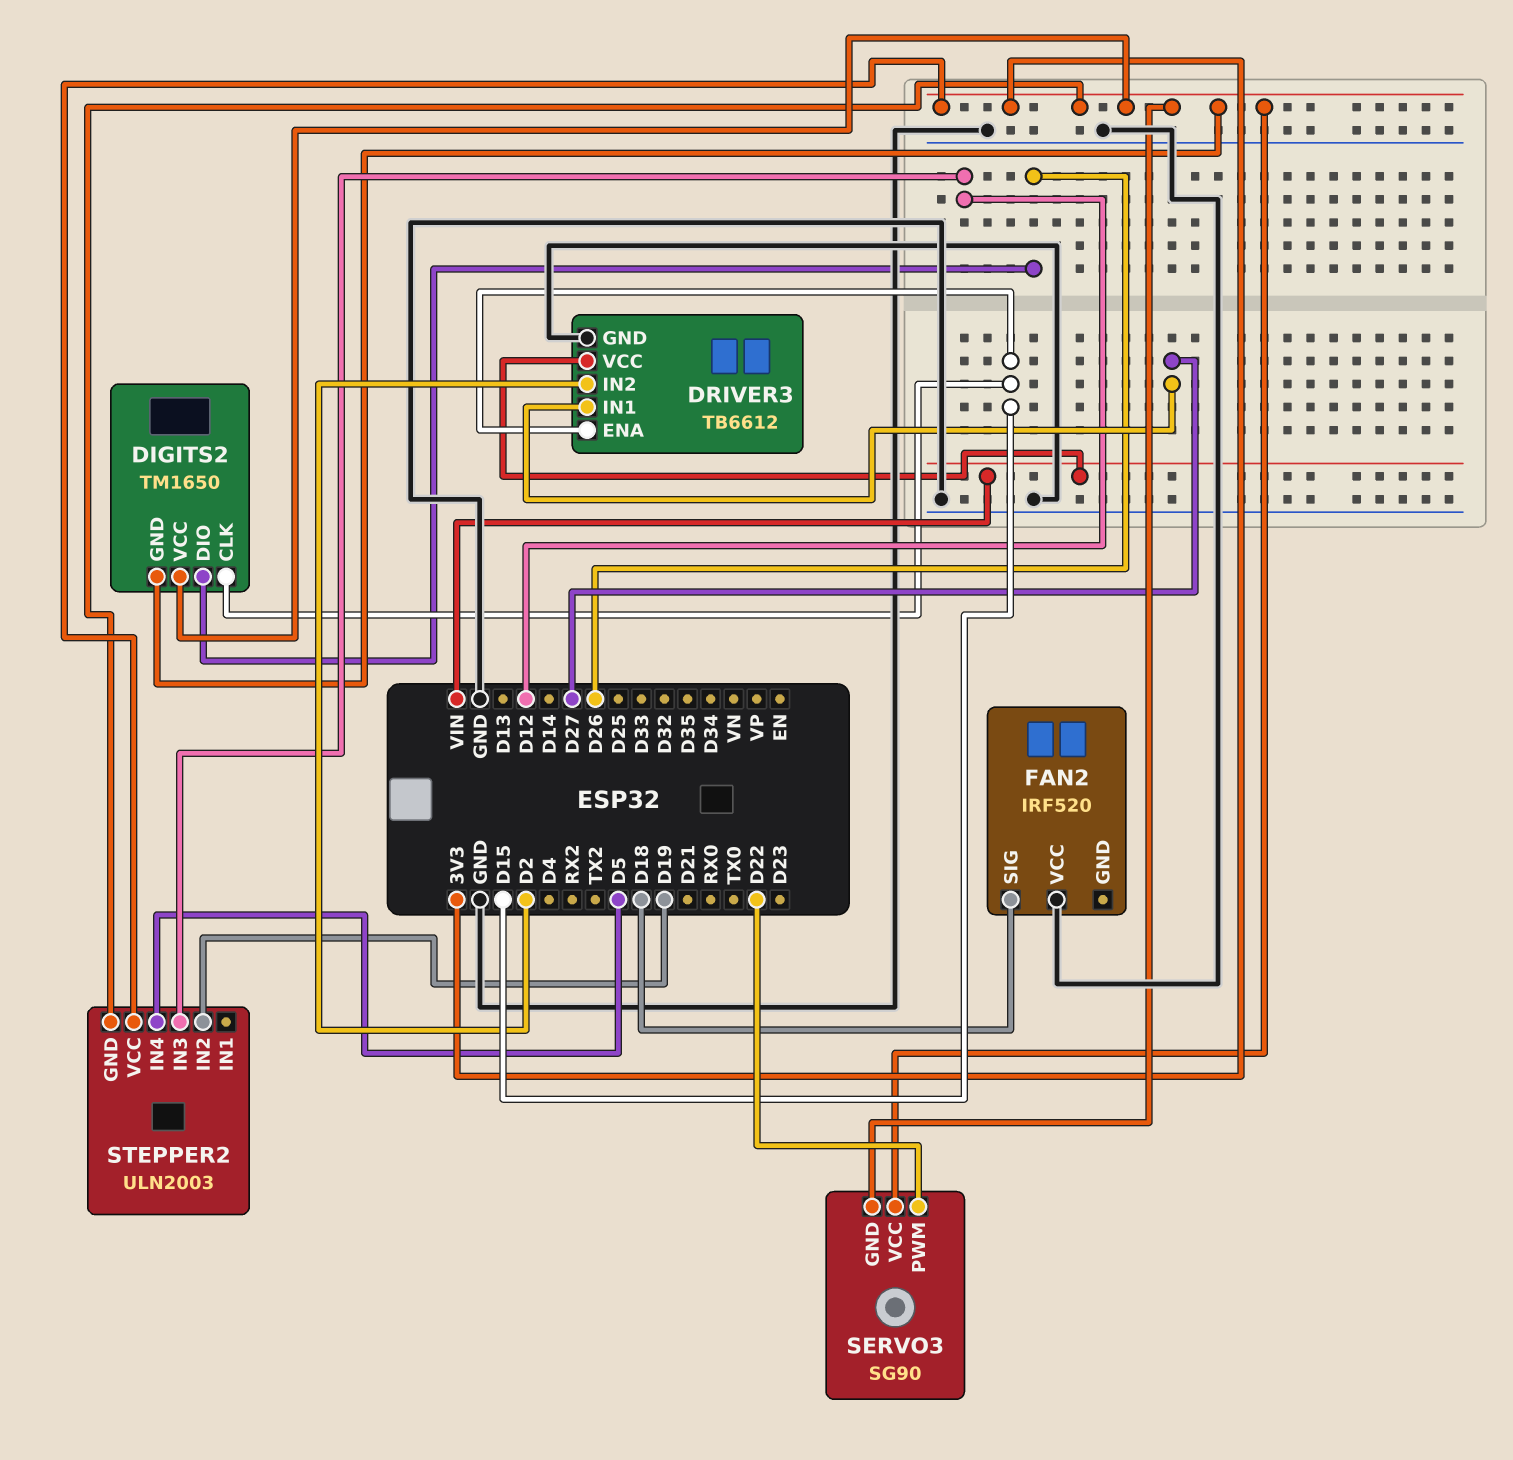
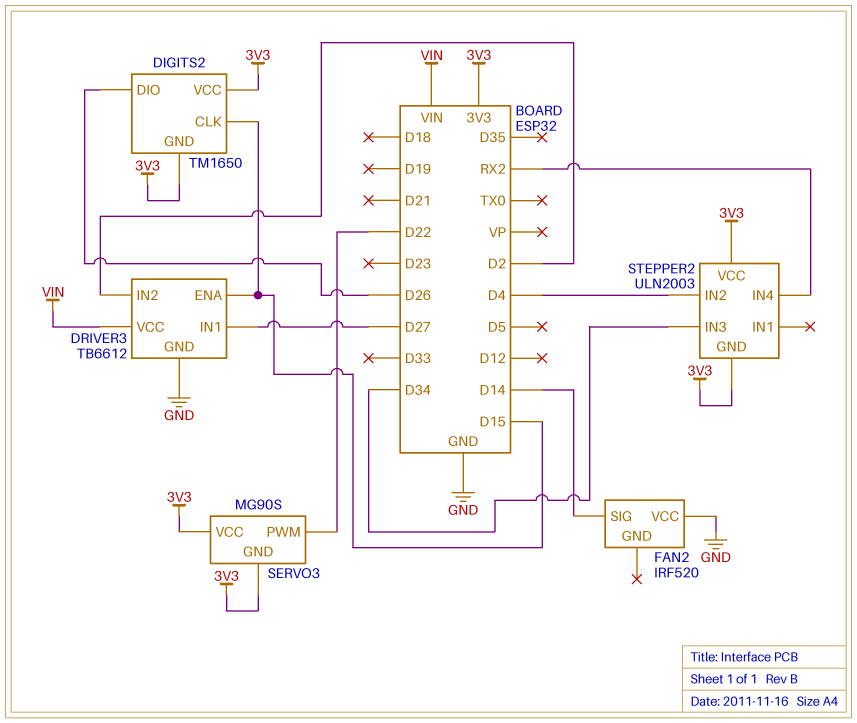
FAN2 pin SIG: D18 -> D14
SERVO3: SG90 -> MG90S
STEPPER2 pin IN2: D19 -> D4
STEPPER2 pin IN3: D12 -> D34
STEPPER2 pin IN4: D5 -> RX2

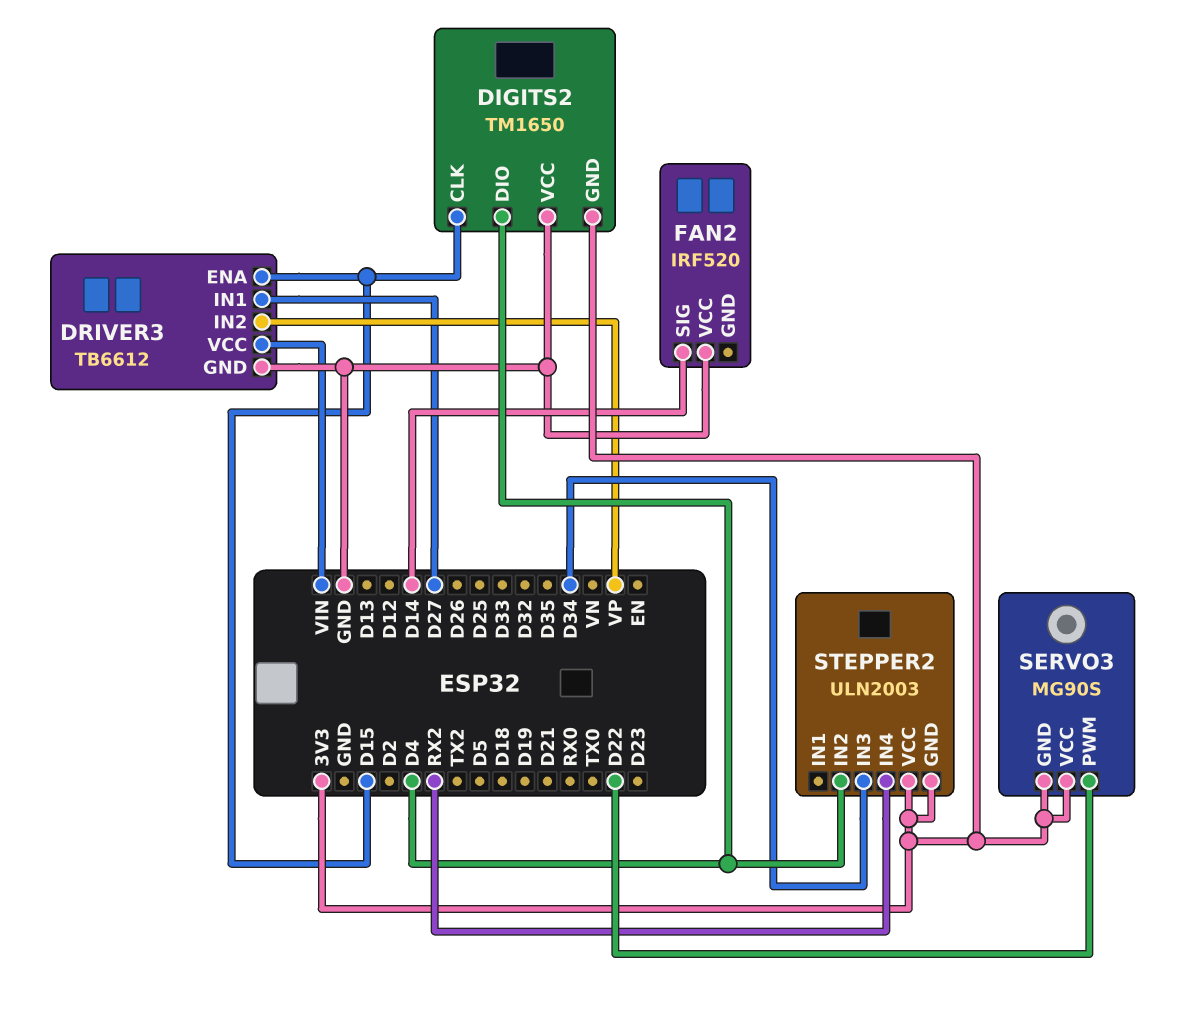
DIGITS2 pin DIO: D26 -> D4
DIGITS2 pin VCC: 3V3 -> GND
DRIVER3 pin IN2: D2 -> VP

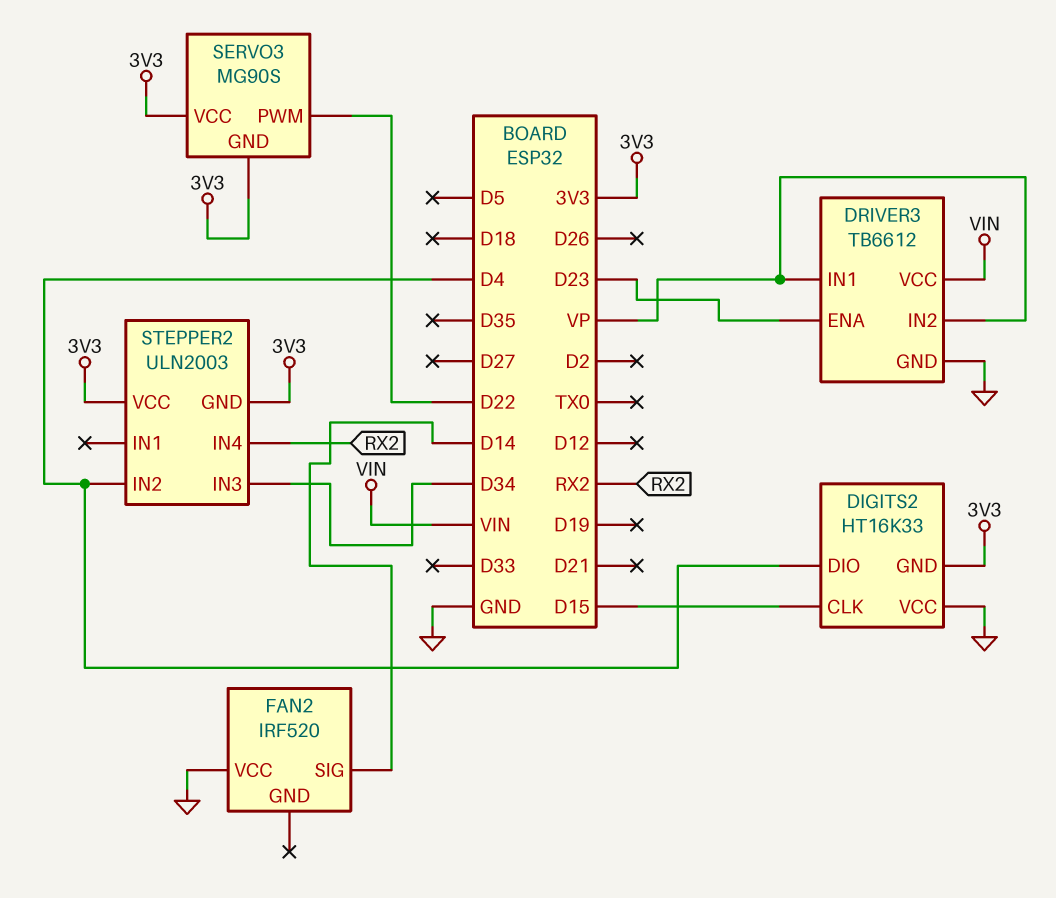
DIGITS2: TM1650 -> HT16K33
DRIVER3 pin ENA: D15 -> D23
DRIVER3 pin IN1: D27 -> VP

